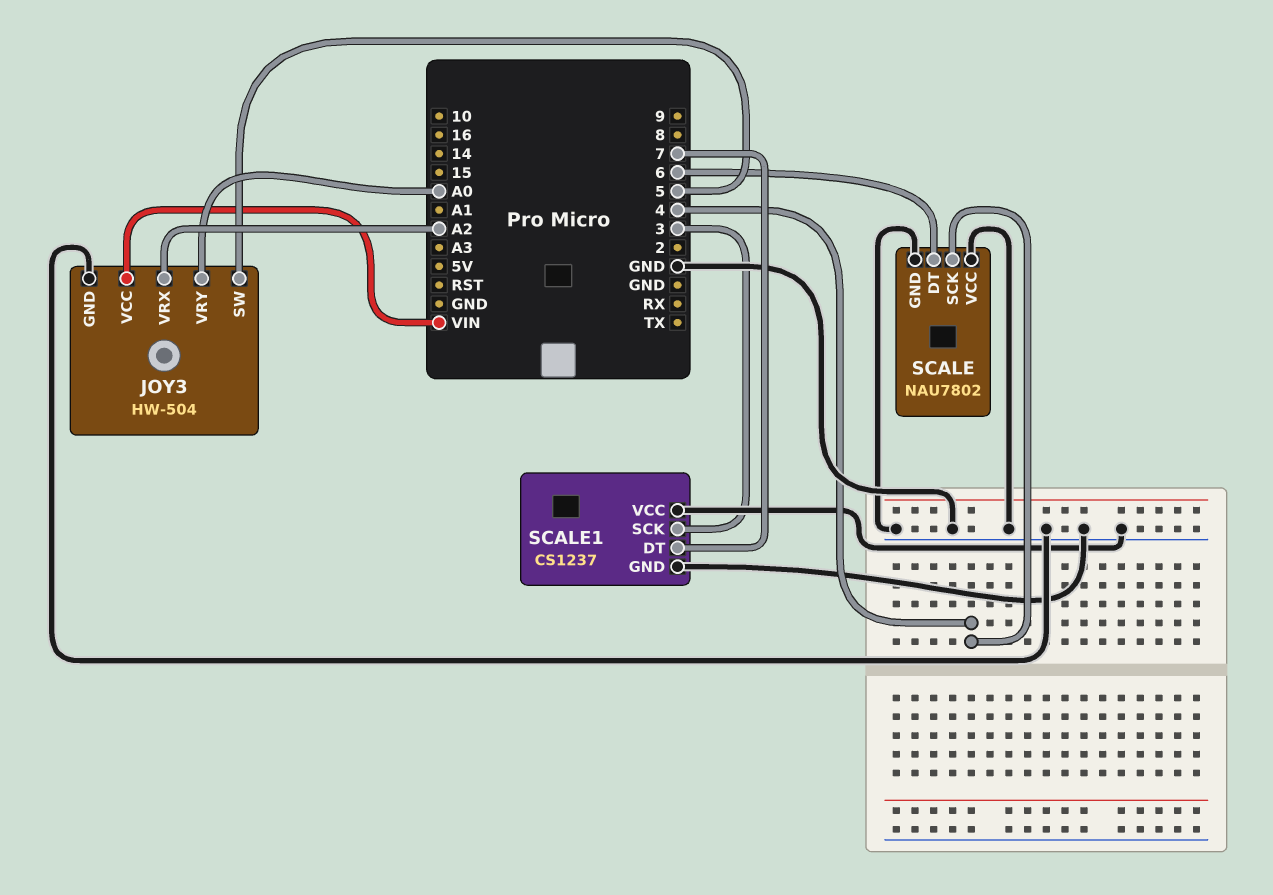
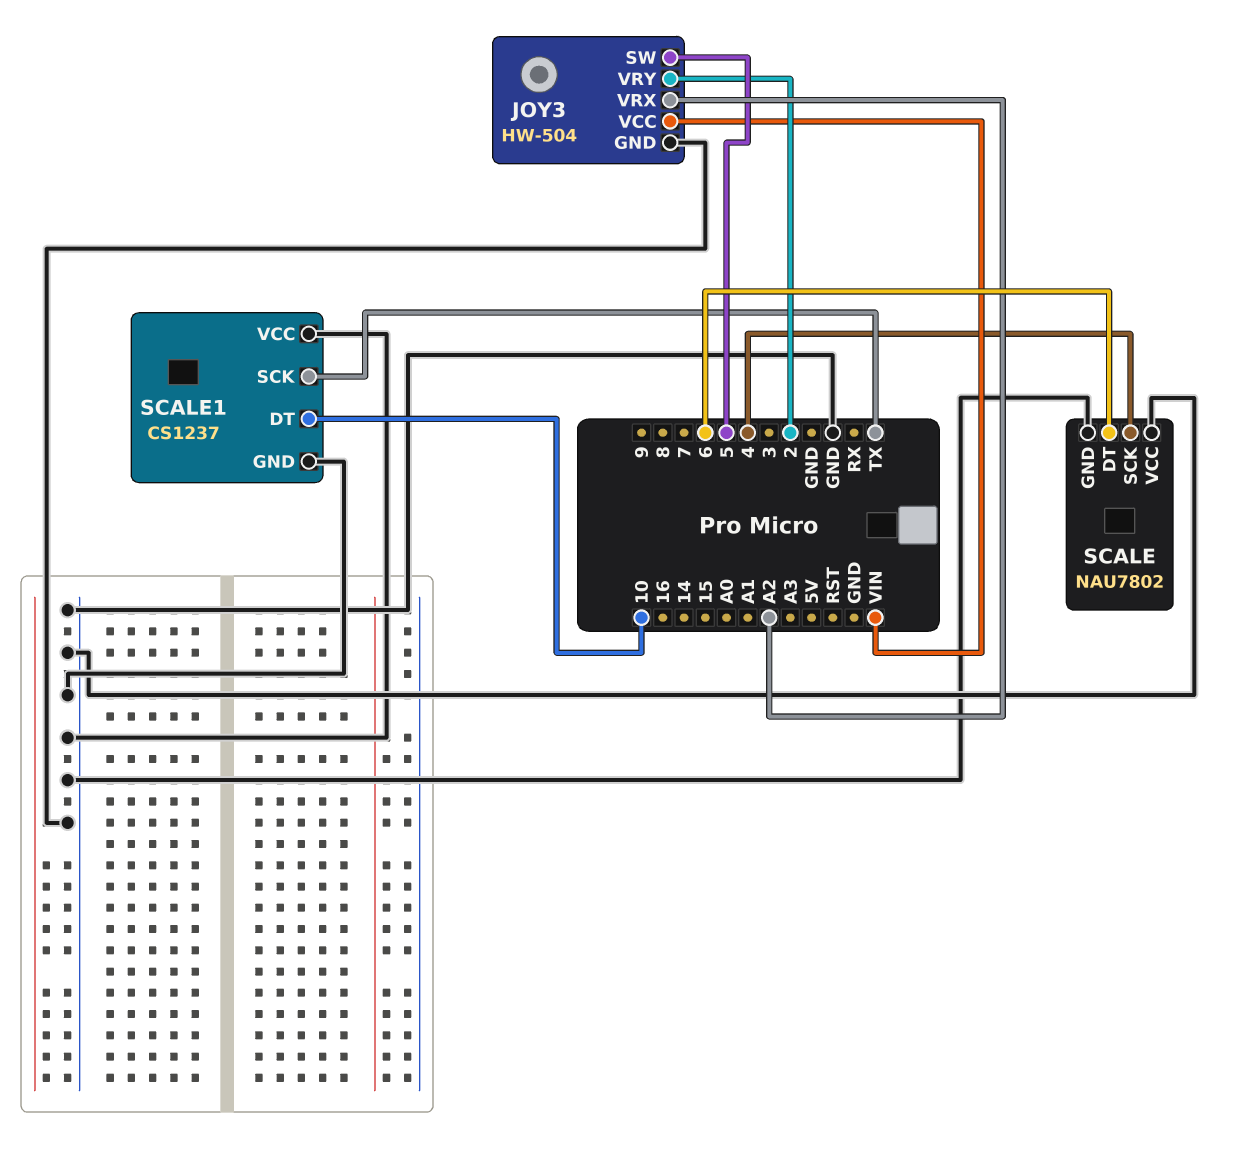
JOY3 pin VRY: A0 -> 2
SCALE1 pin DT: 7 -> 10
SCALE1 pin SCK: 3 -> TX

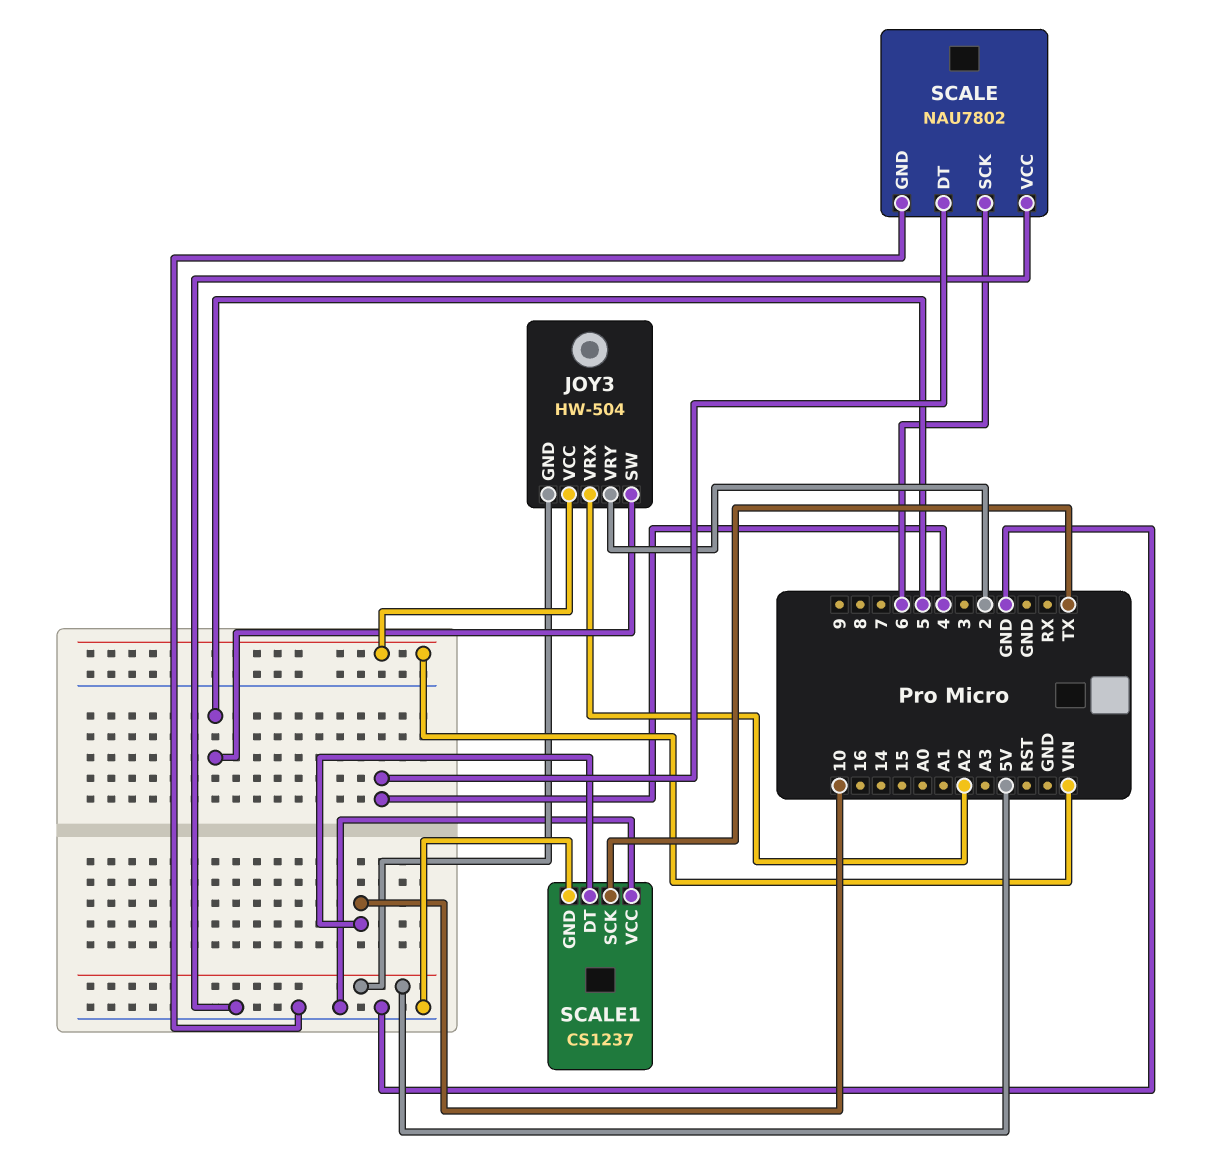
JOY3 pin GND: GND -> 5V
SCALE pin DT: 6 -> 4
SCALE pin SCK: 4 -> 6

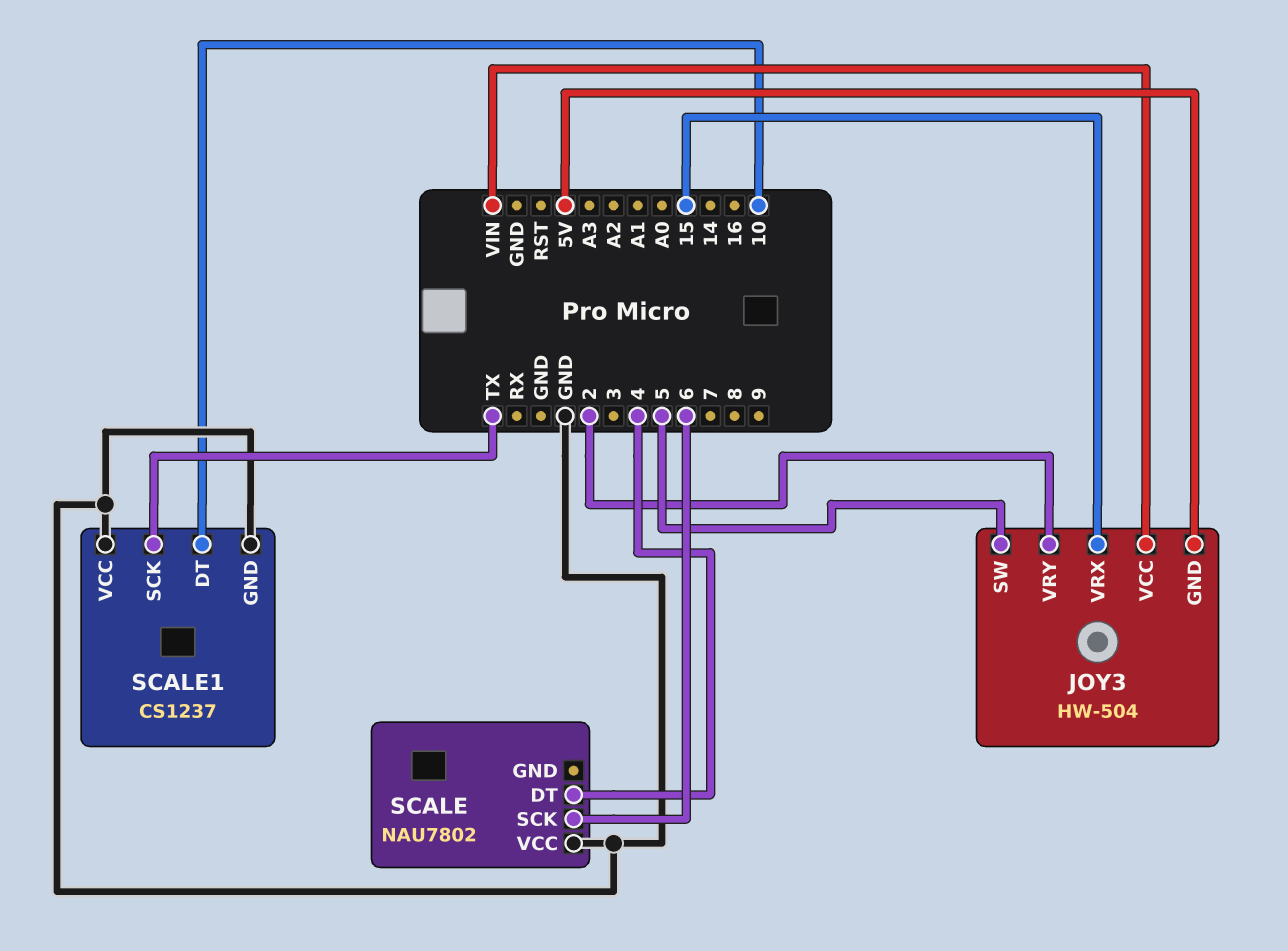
JOY3 pin VRX: A2 -> 15
SCALE pin GND: GND -> none

